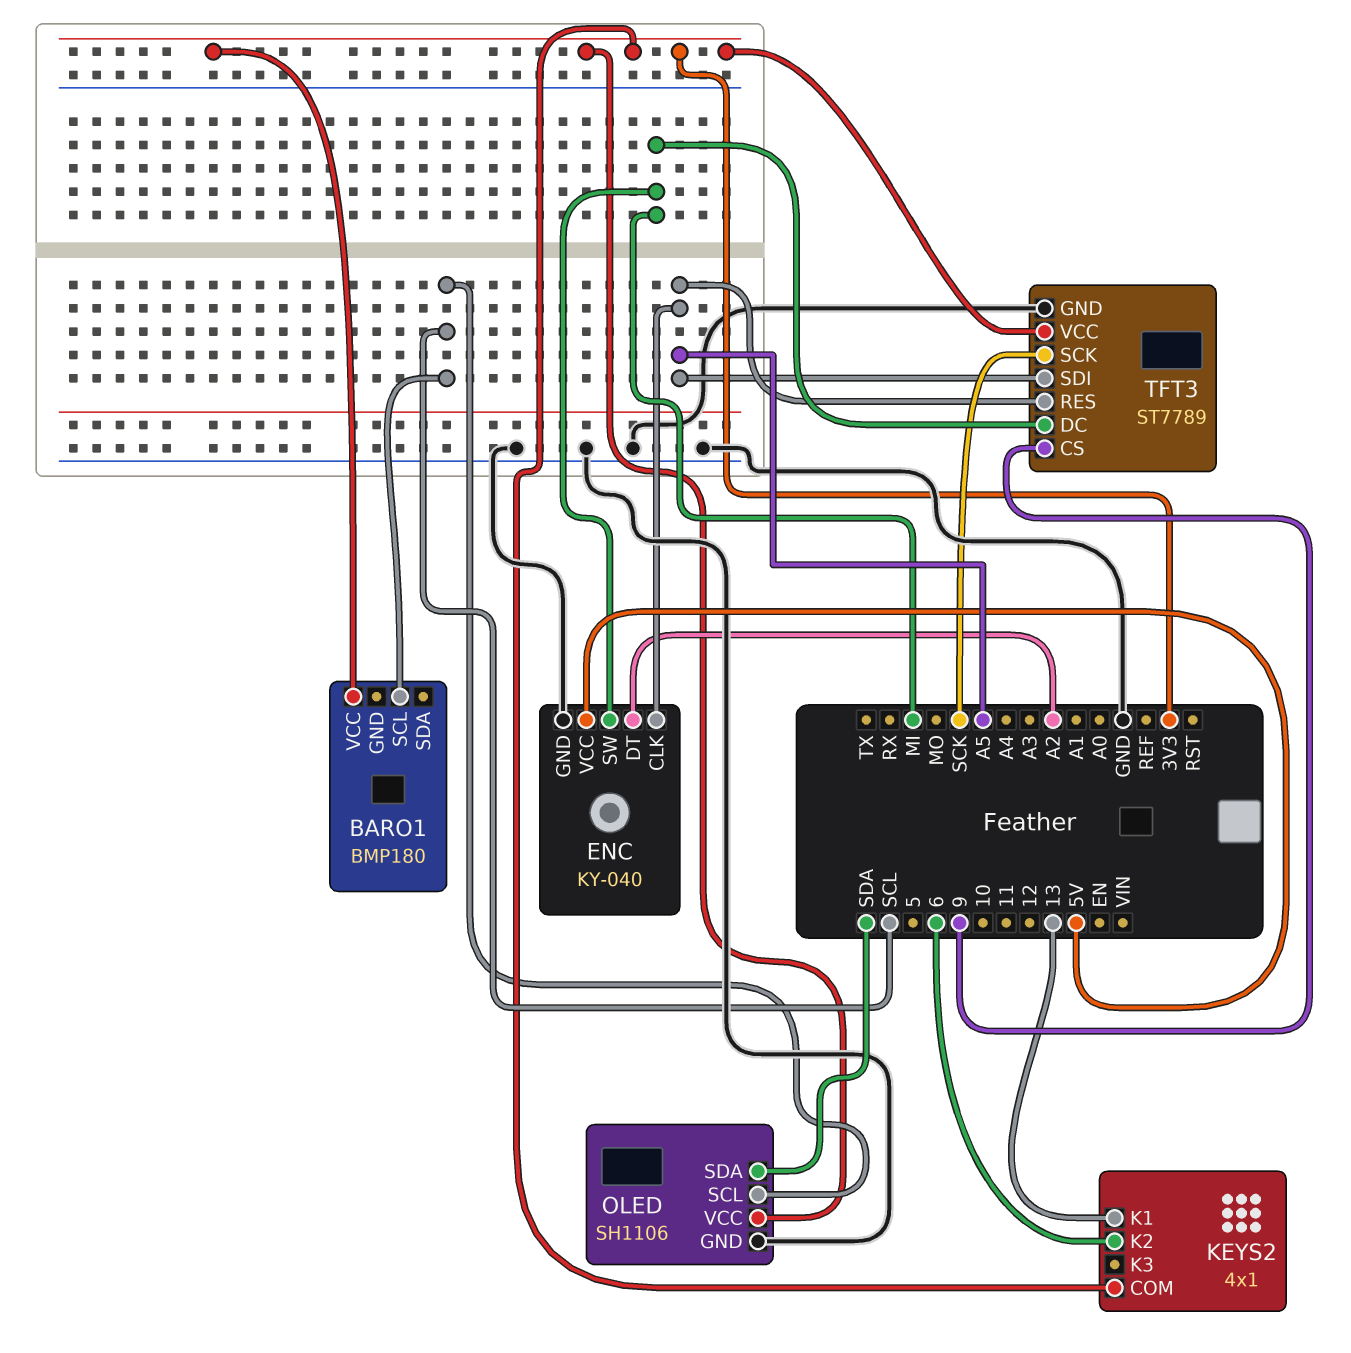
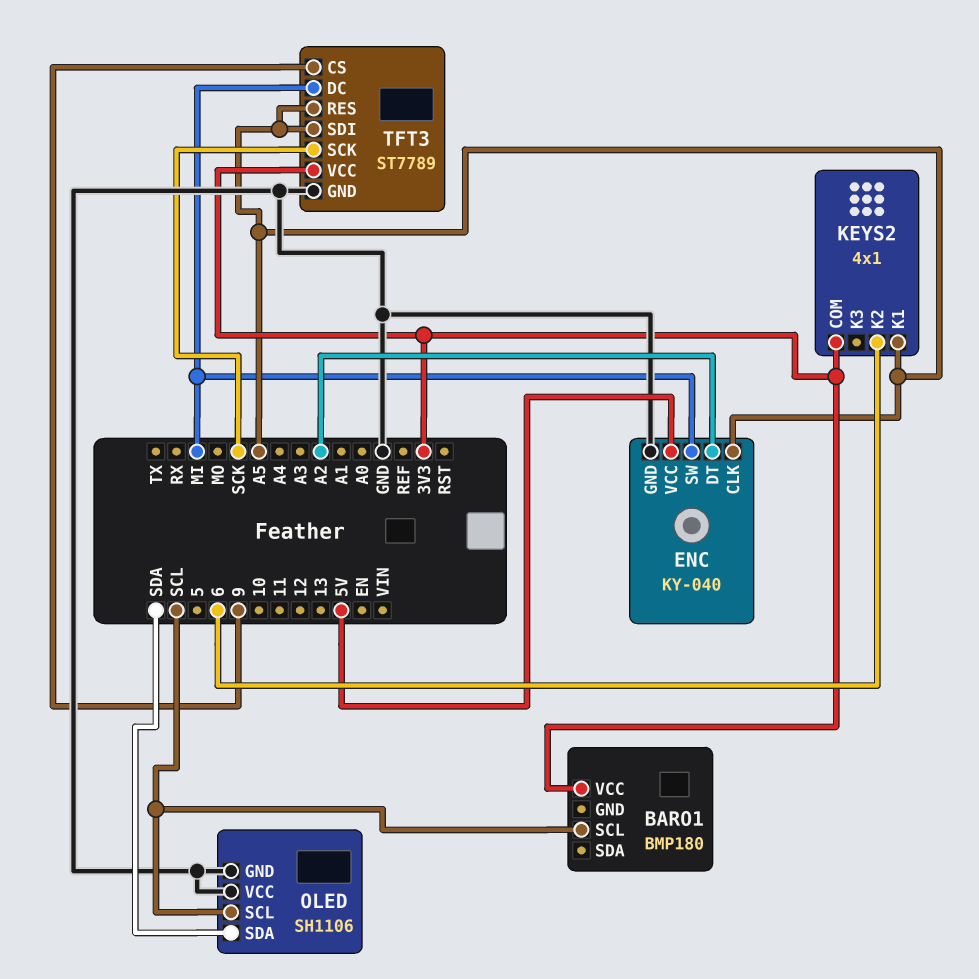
KEYS2 pin K1: 13 -> A5
OLED pin VCC: 3V3 -> GND

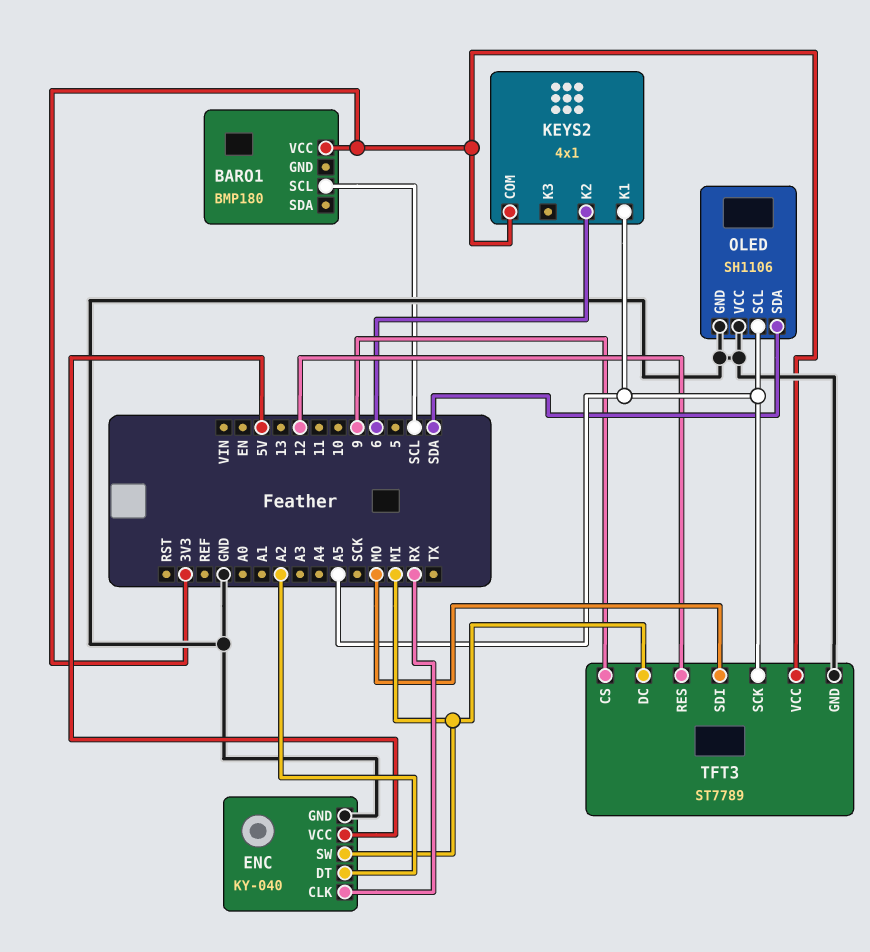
ENC pin CLK: A5 -> RX
OLED pin SCL: SCL -> A5
TFT3 pin RES: A5 -> 12
TFT3 pin SCK: SCK -> A5
TFT3 pin SDI: A5 -> MO

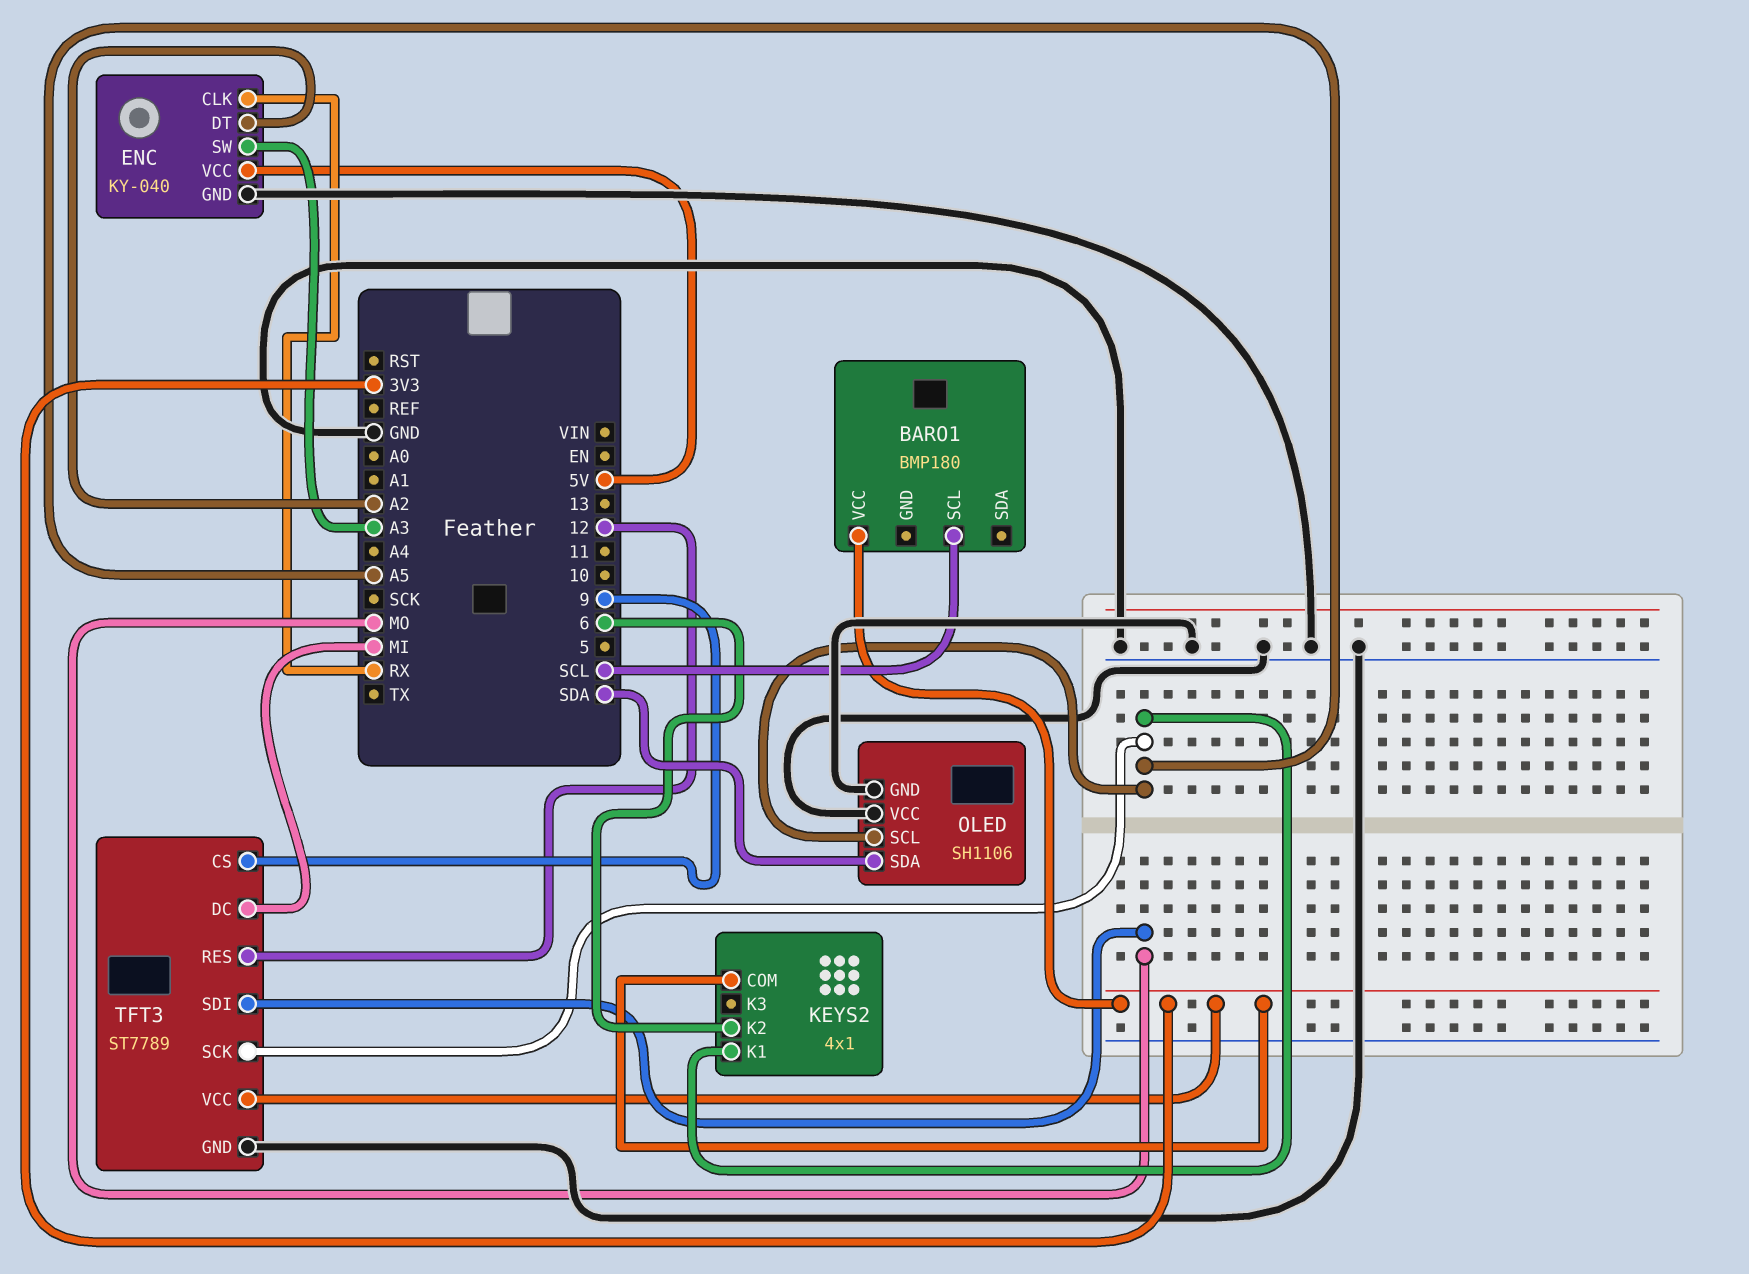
ENC pin SW: MI -> A3

